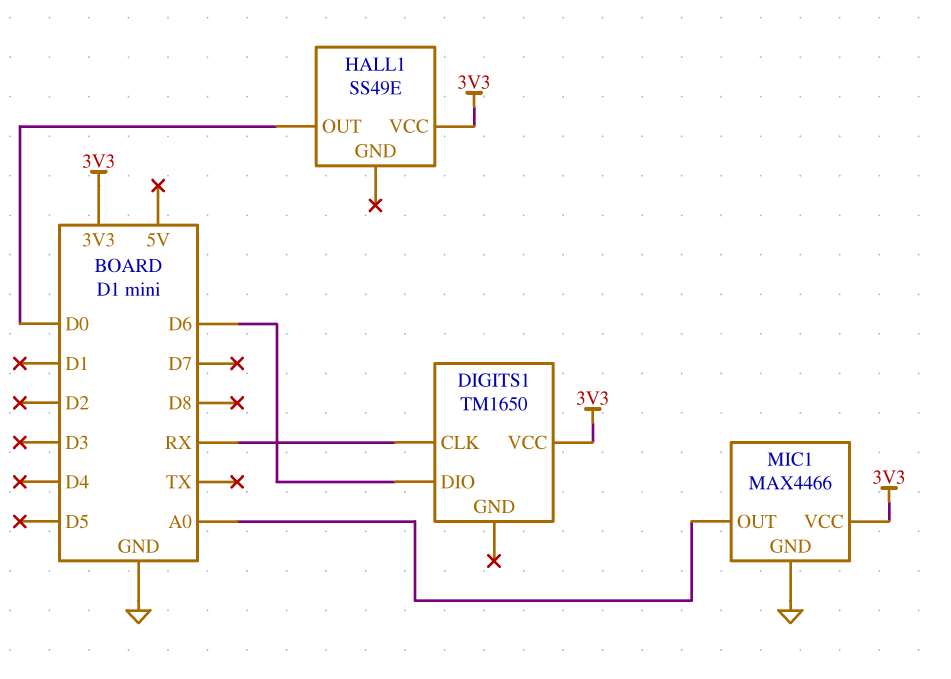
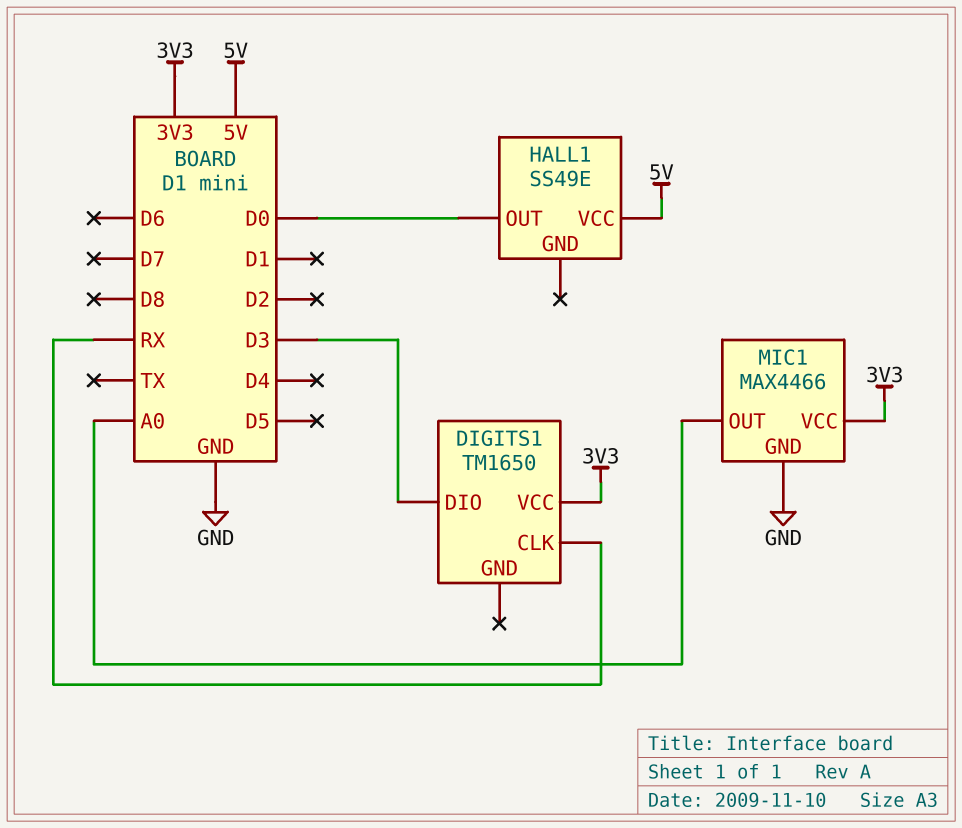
DIGITS1 pin DIO: D6 -> D3
HALL1 pin VCC: 3V3 -> 5V

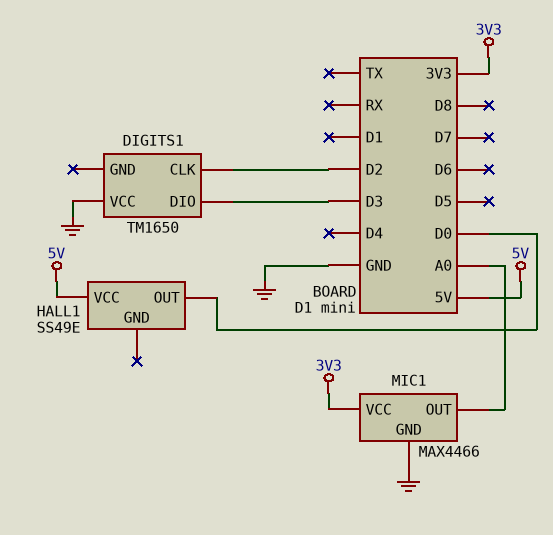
DIGITS1 pin CLK: RX -> D2
DIGITS1 pin VCC: 3V3 -> GND

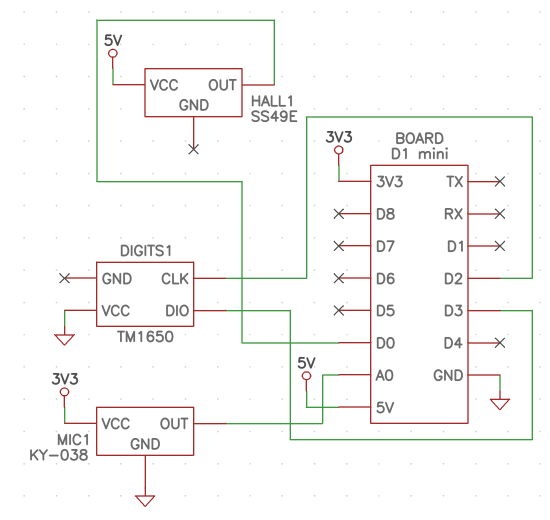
MIC1: MAX4466 -> KY-038

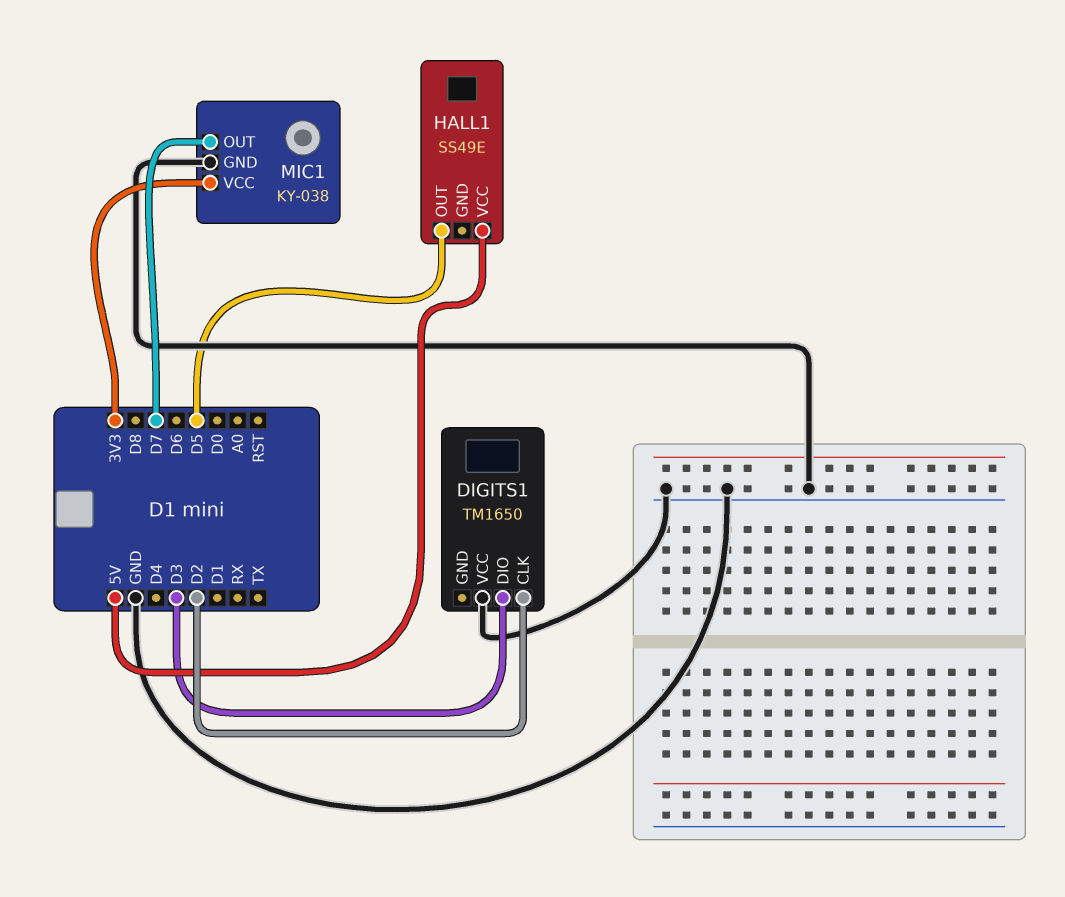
HALL1 pin OUT: D0 -> D5
MIC1 pin OUT: A0 -> D7

